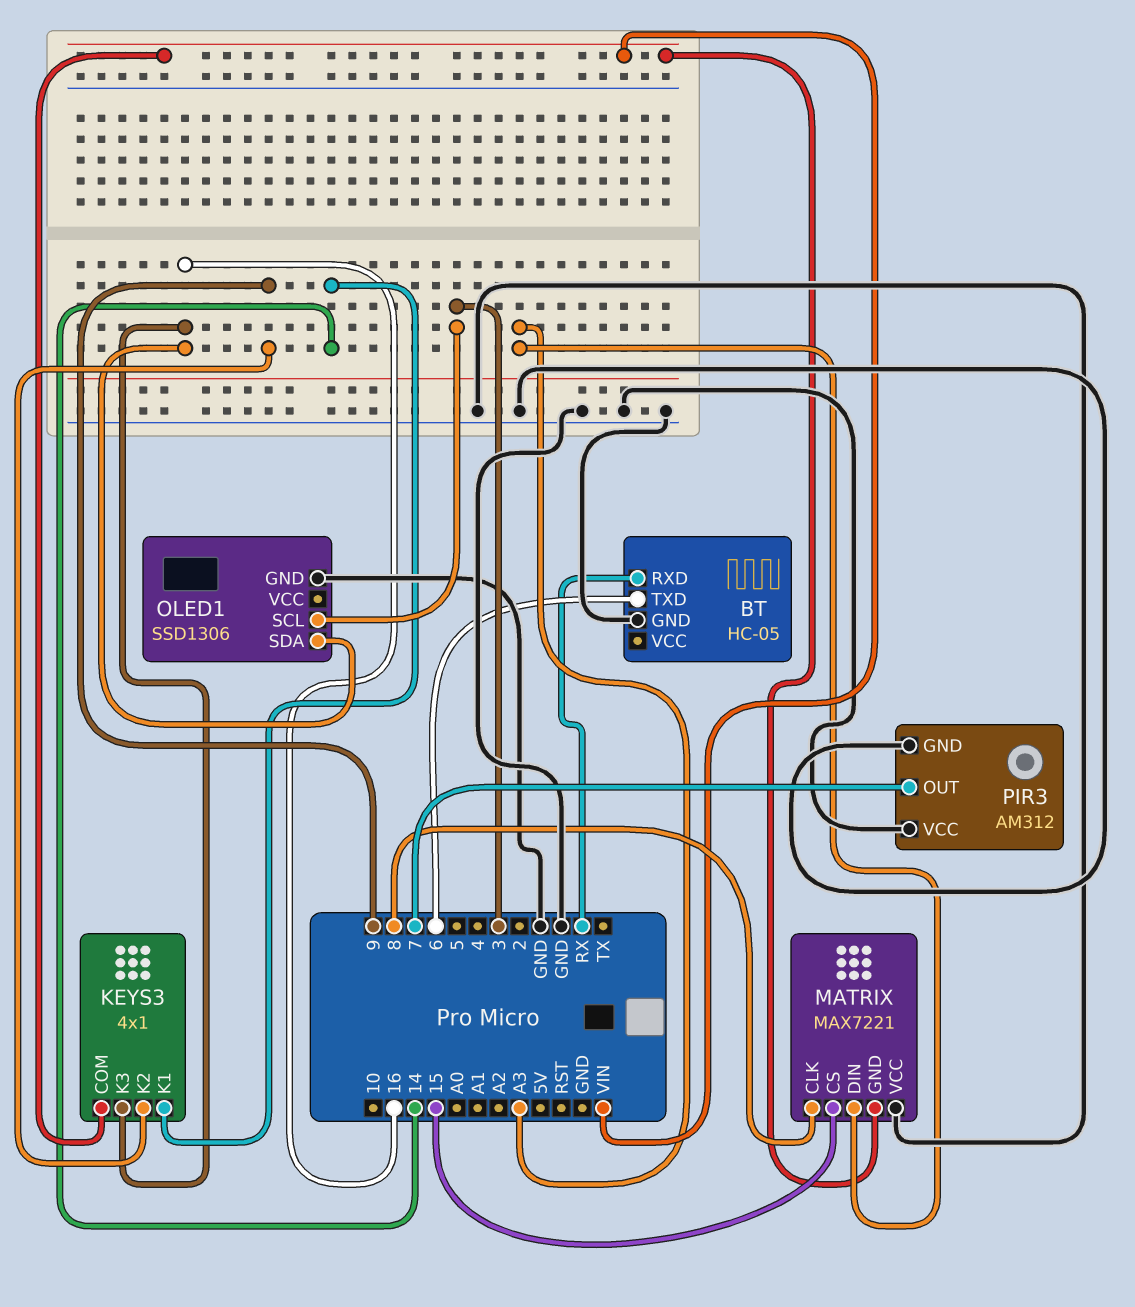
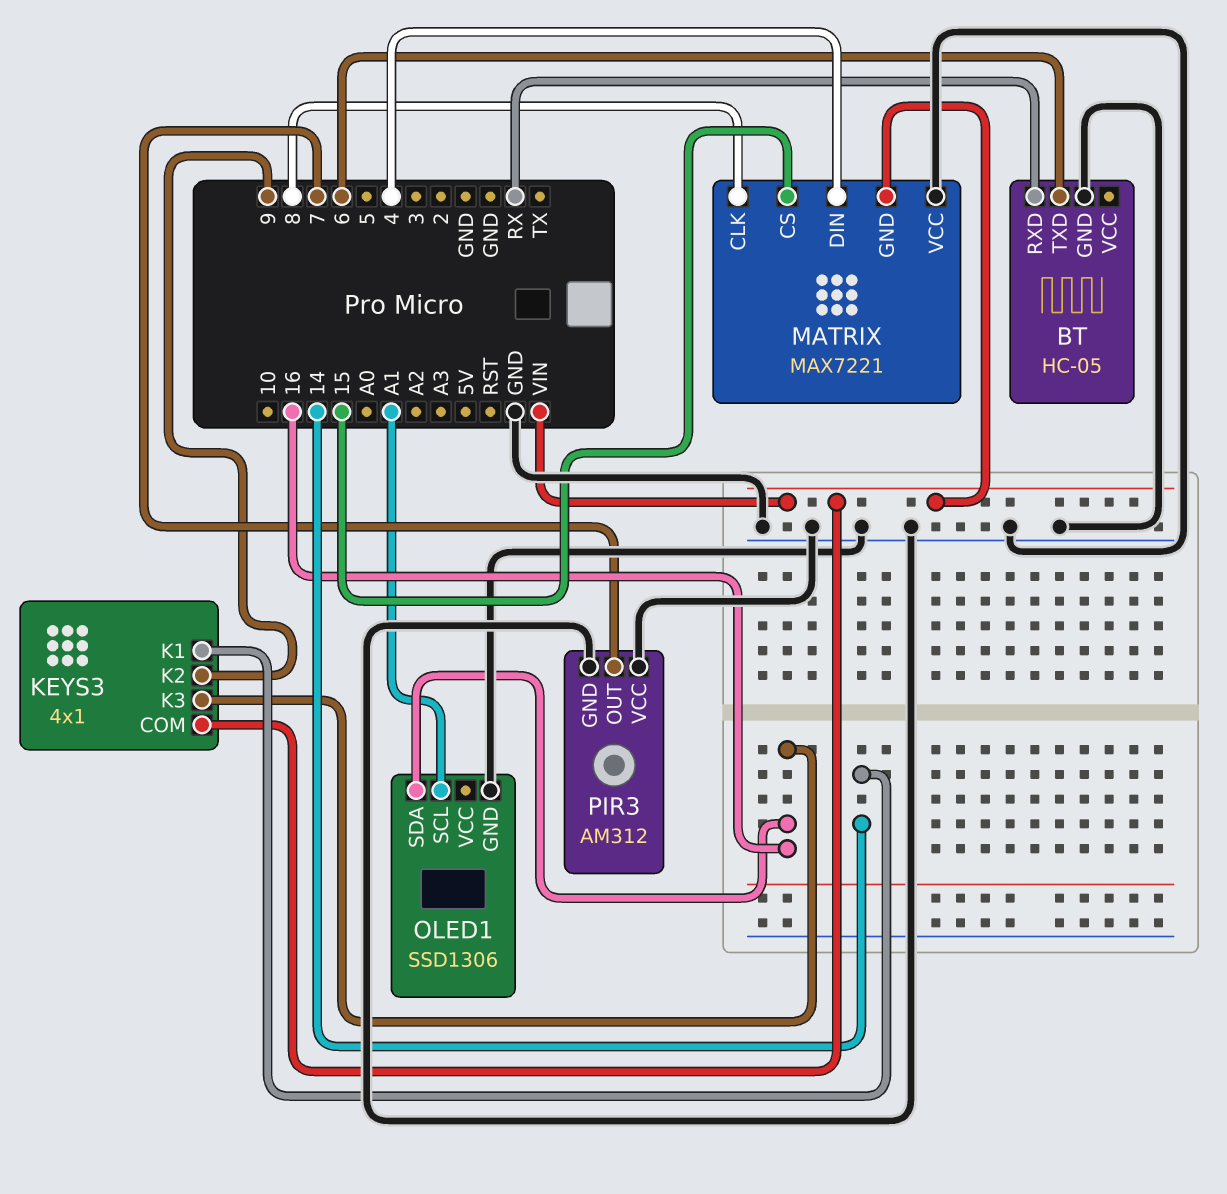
MATRIX pin DIN: A3 -> 4
OLED1 pin SCL: 3 -> A1

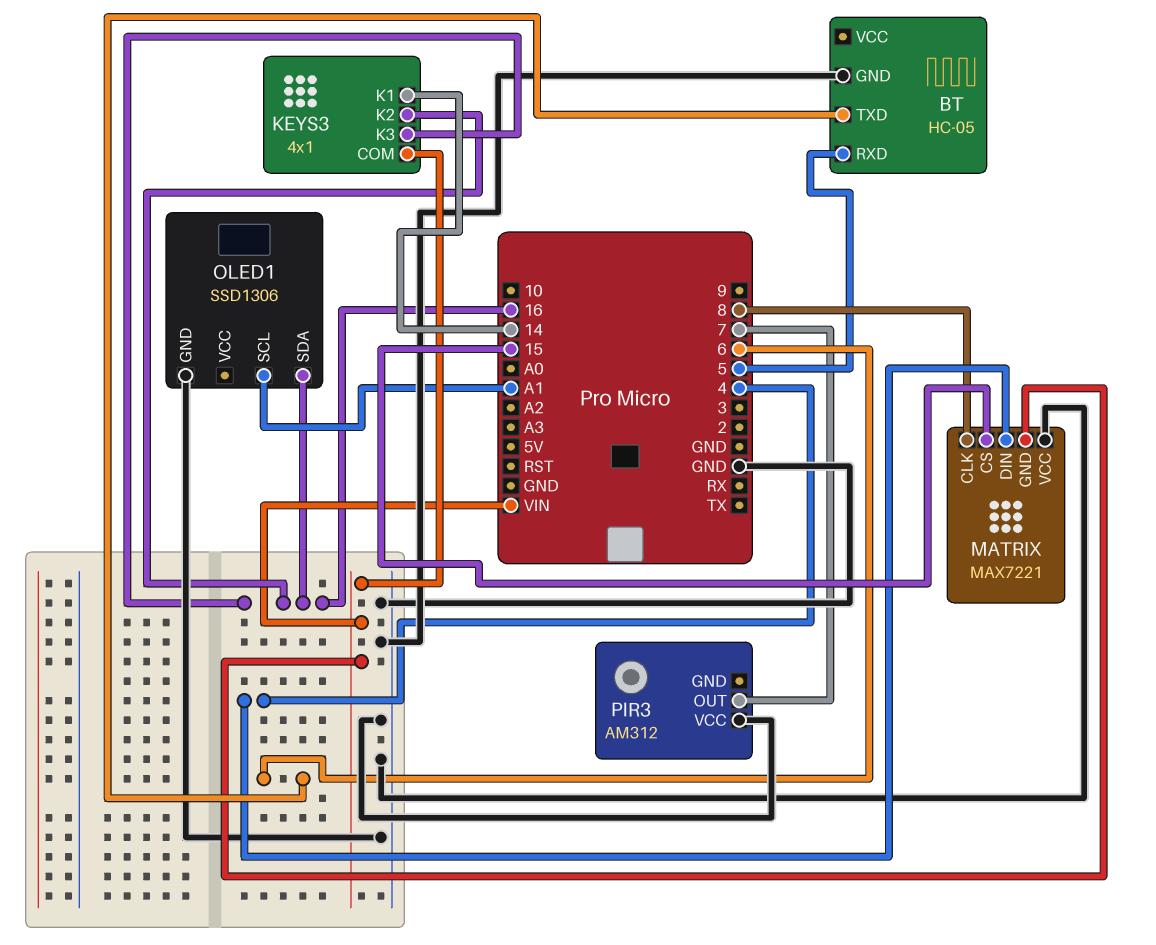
BT pin RXD: RX -> 5
KEYS3 pin K2: 9 -> 16
PIR3 pin GND: GND -> none

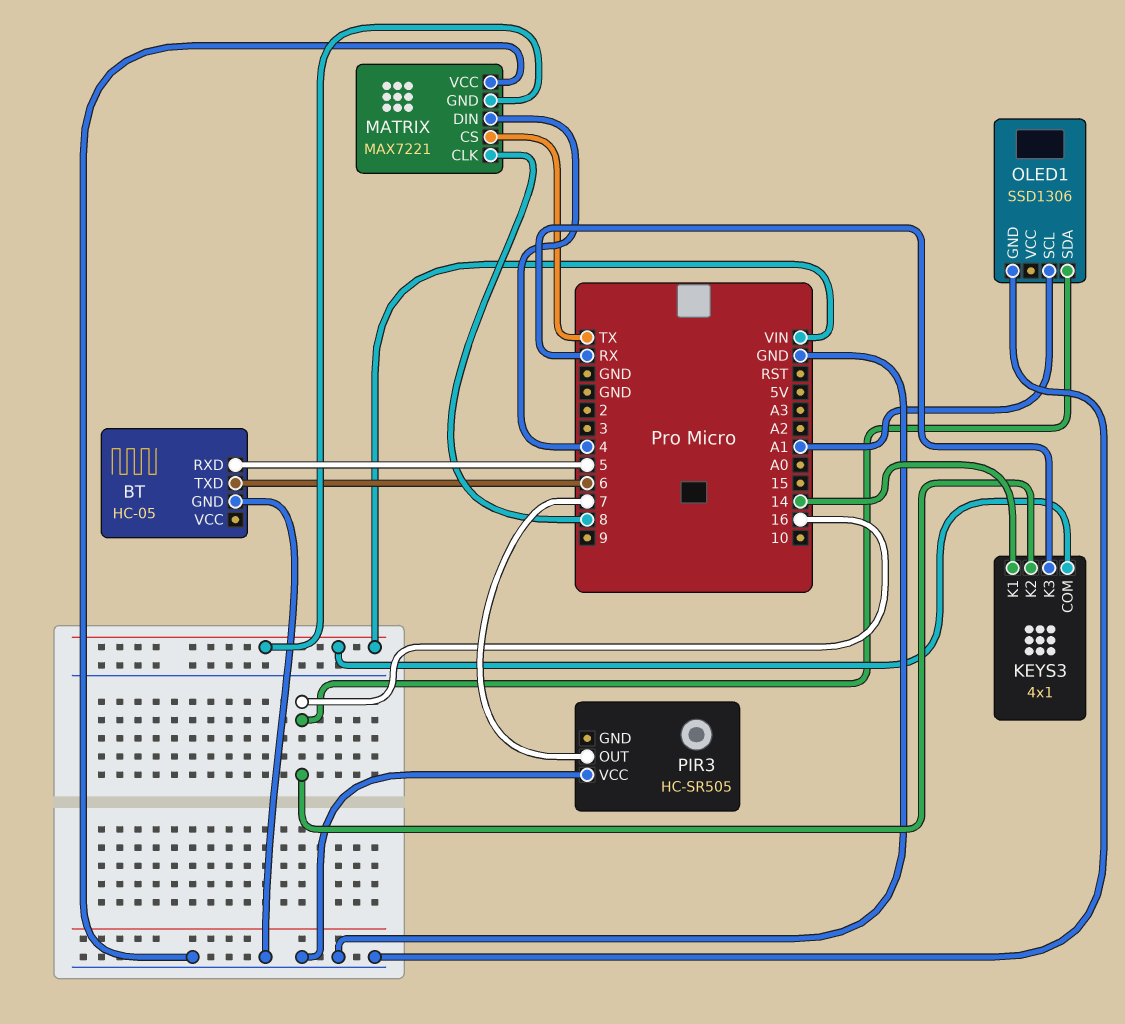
KEYS3 pin K3: 16 -> RX
MATRIX pin CS: 15 -> TX
PIR3: AM312 -> HC-SR505

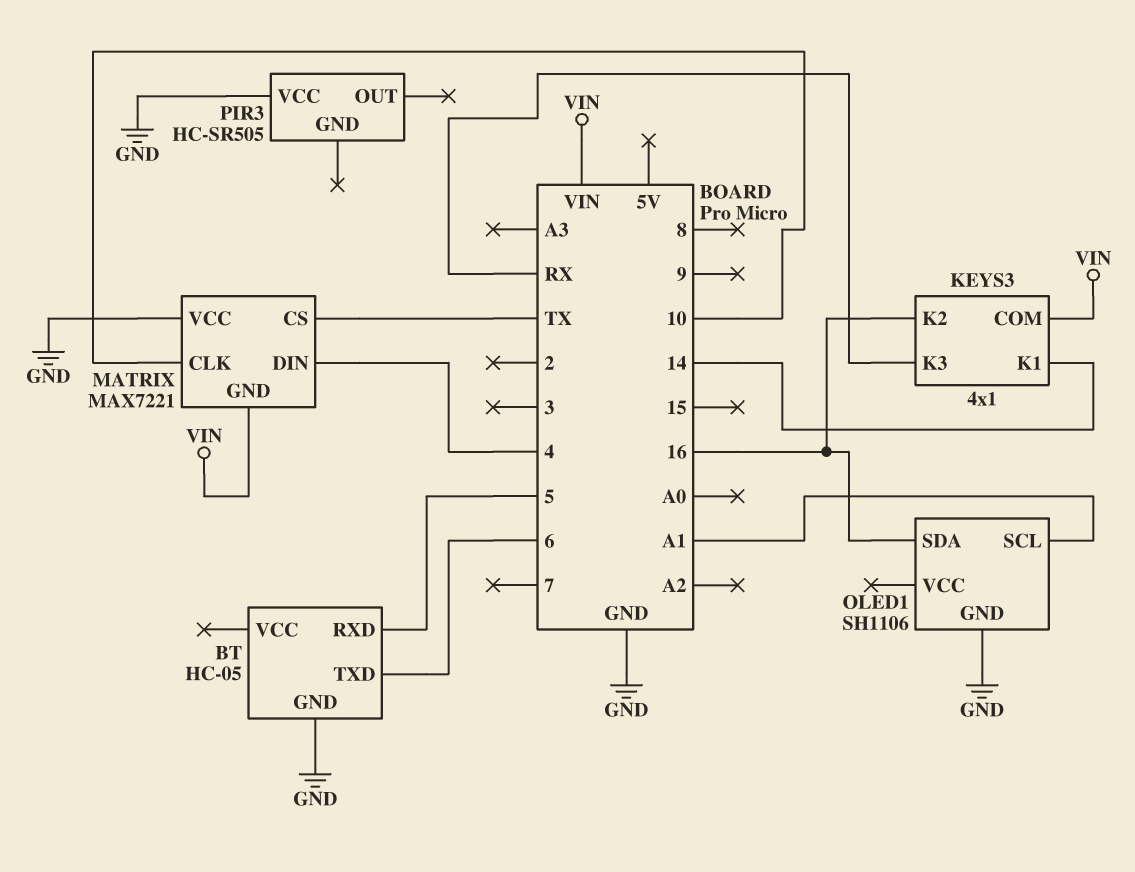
MATRIX pin CLK: 8 -> 10
OLED1: SSD1306 -> SH1106
PIR3 pin OUT: 7 -> none

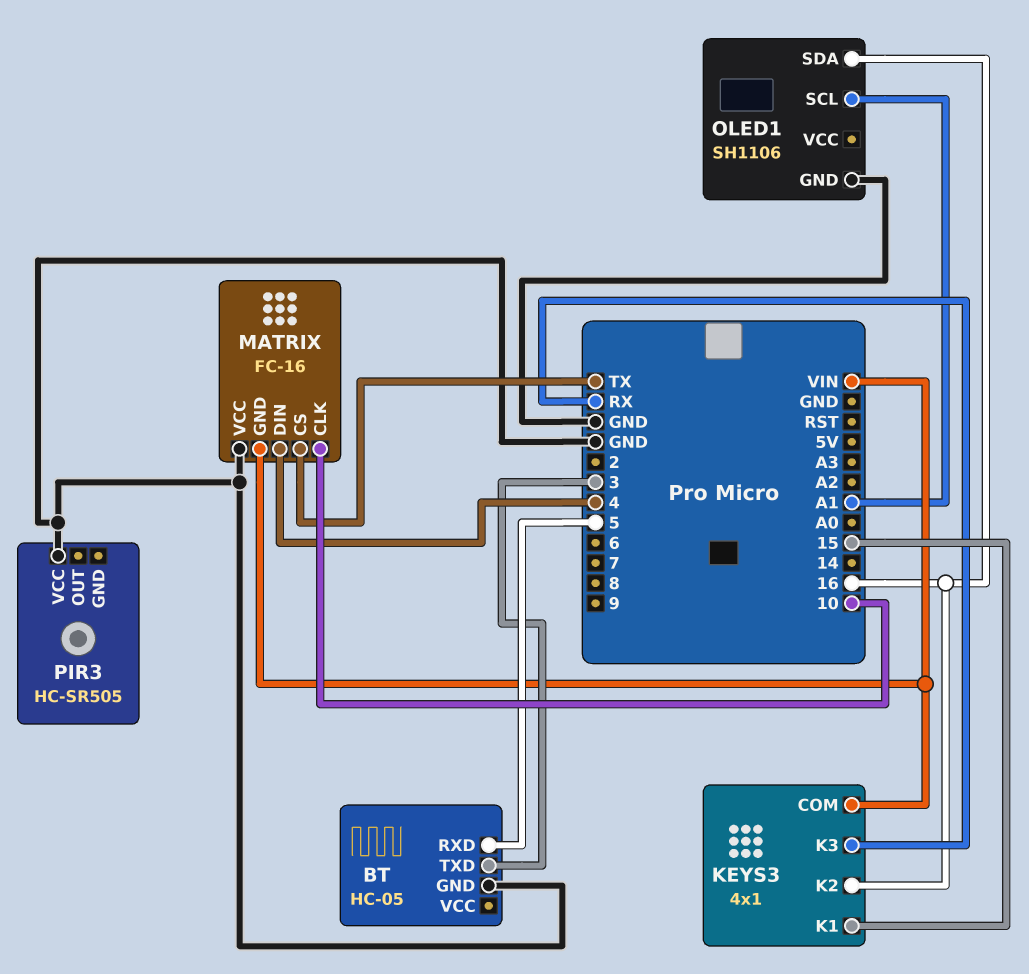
BT pin TXD: 6 -> 3
KEYS3 pin K1: 14 -> 15
MATRIX: MAX7221 -> FC-16

